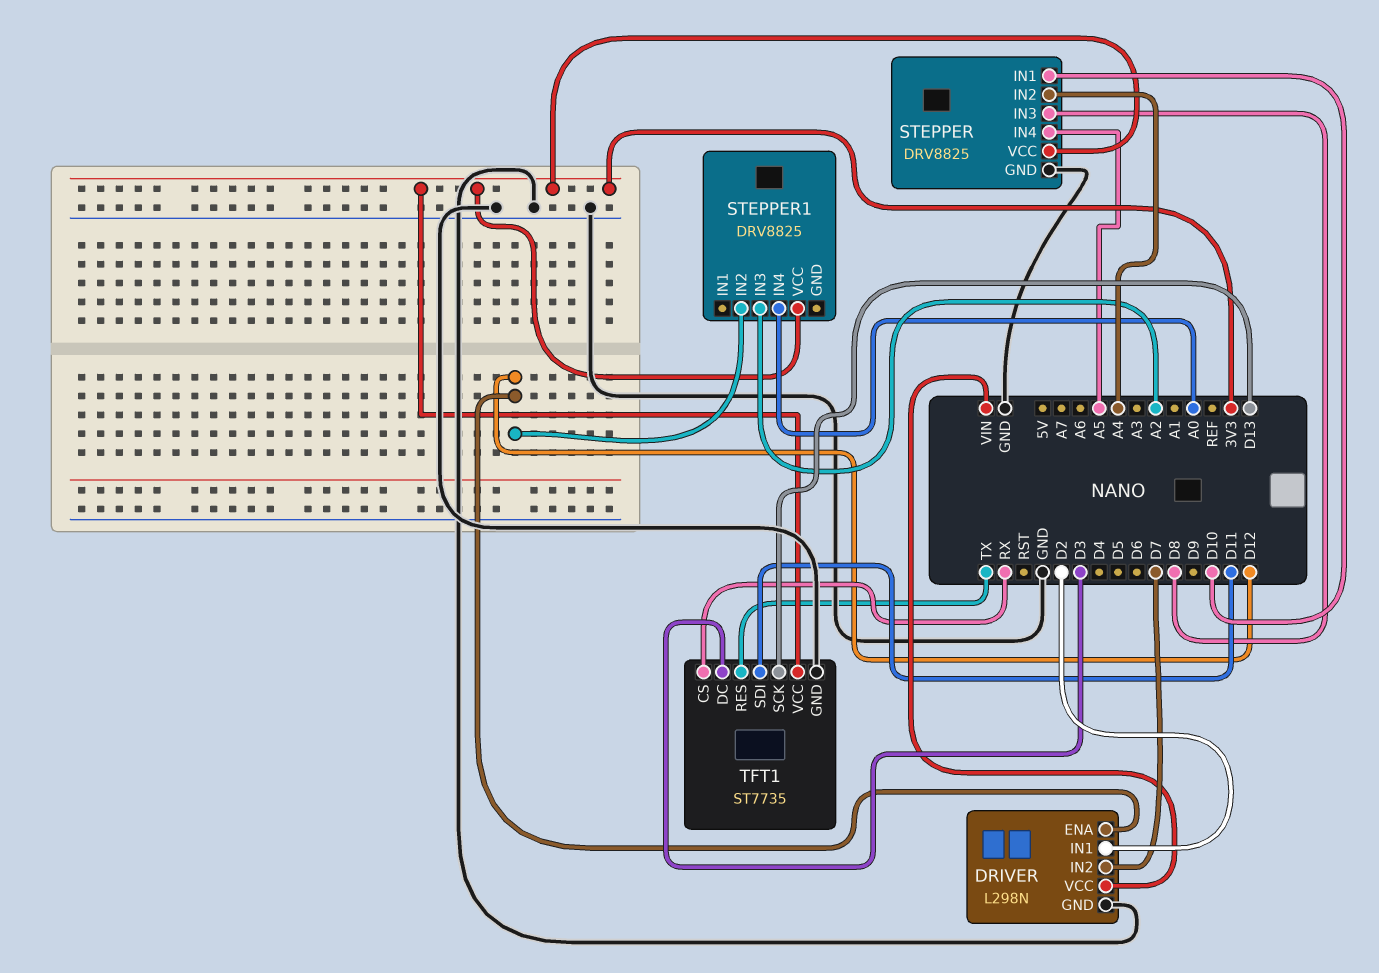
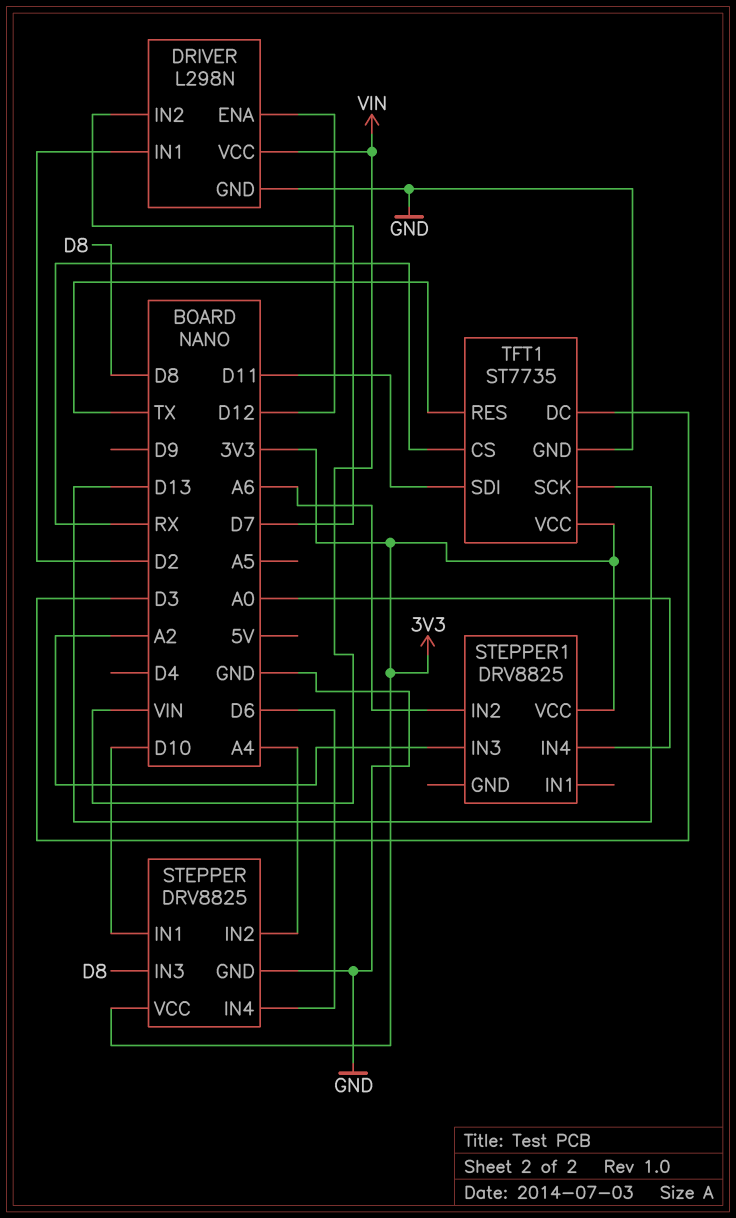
STEPPER pin IN4: A5 -> D6
STEPPER1 pin IN2: D12 -> A6

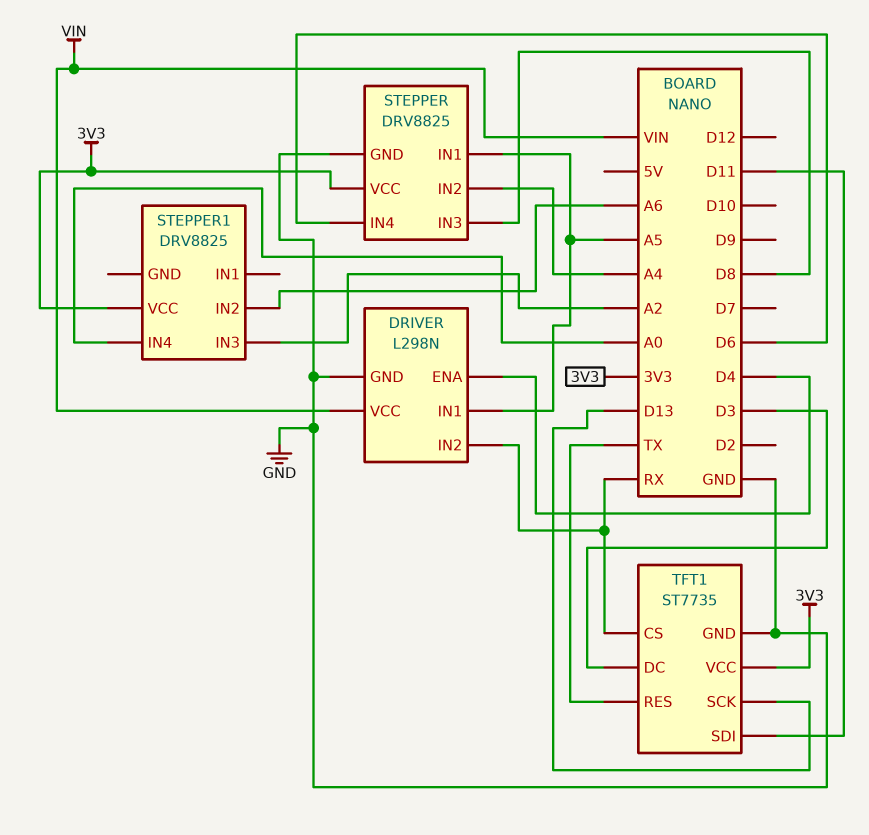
DRIVER pin ENA: D12 -> D4
DRIVER pin IN1: D2 -> A5
DRIVER pin IN2: D7 -> RX
STEPPER pin IN1: D10 -> A5

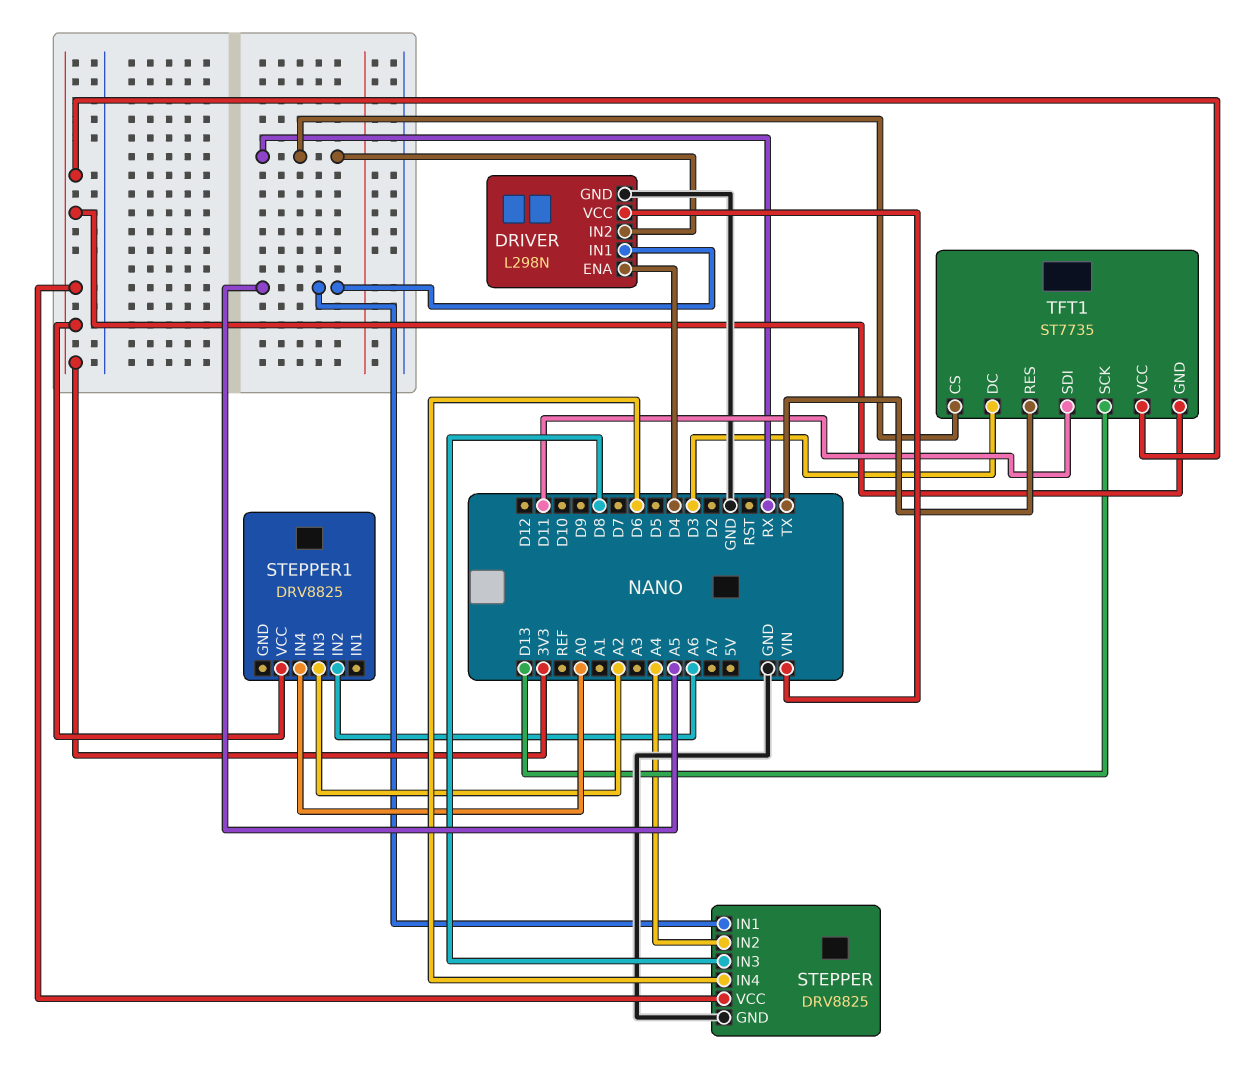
TFT1 pin GND: GND -> 3V3

